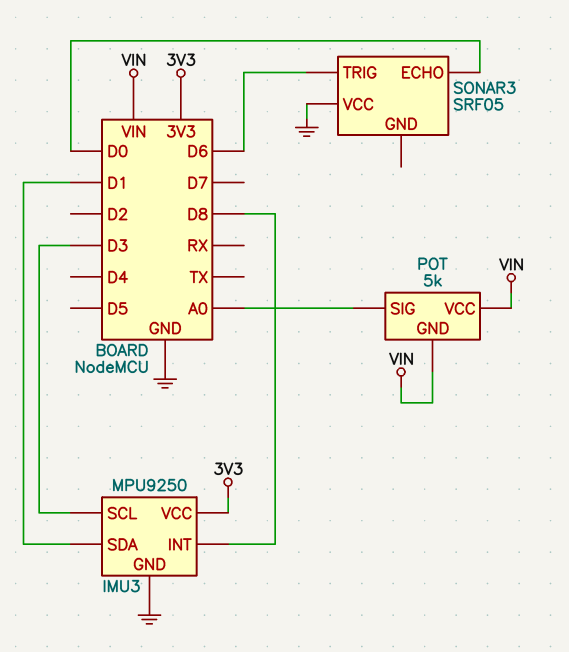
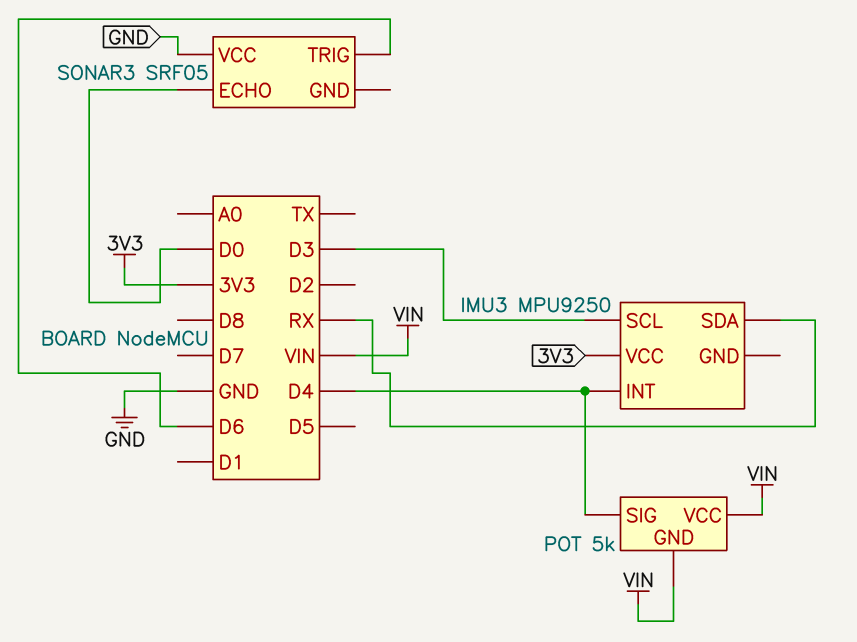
IMU3 pin GND: GND -> none
IMU3 pin INT: D8 -> D4
IMU3 pin SDA: D1 -> RX
POT pin SIG: A0 -> D4

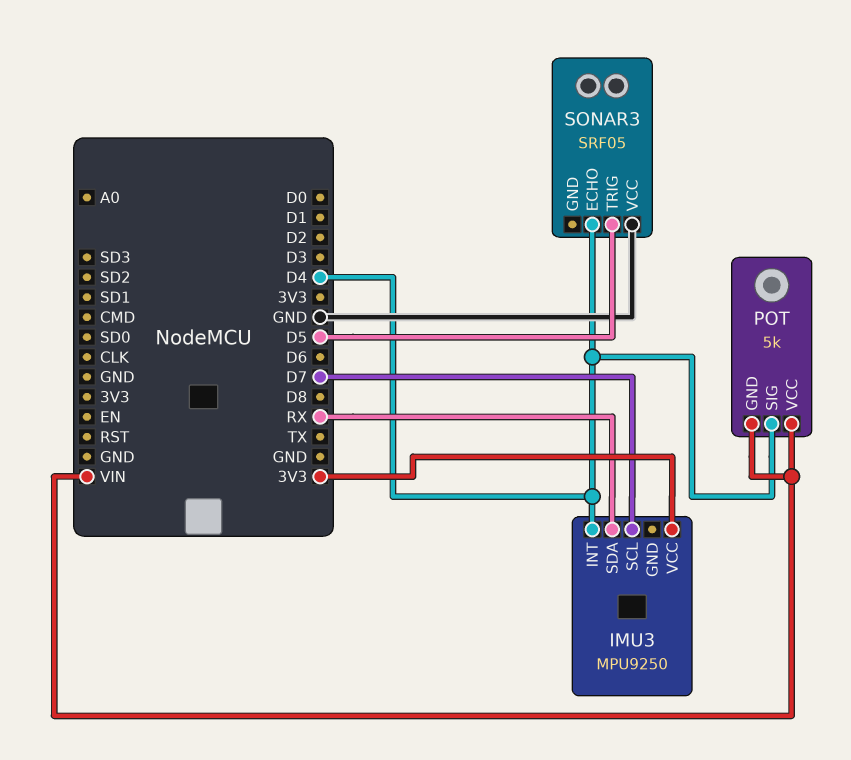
IMU3 pin SCL: D3 -> D7
SONAR3 pin ECHO: D0 -> D4
SONAR3 pin TRIG: D6 -> D5

